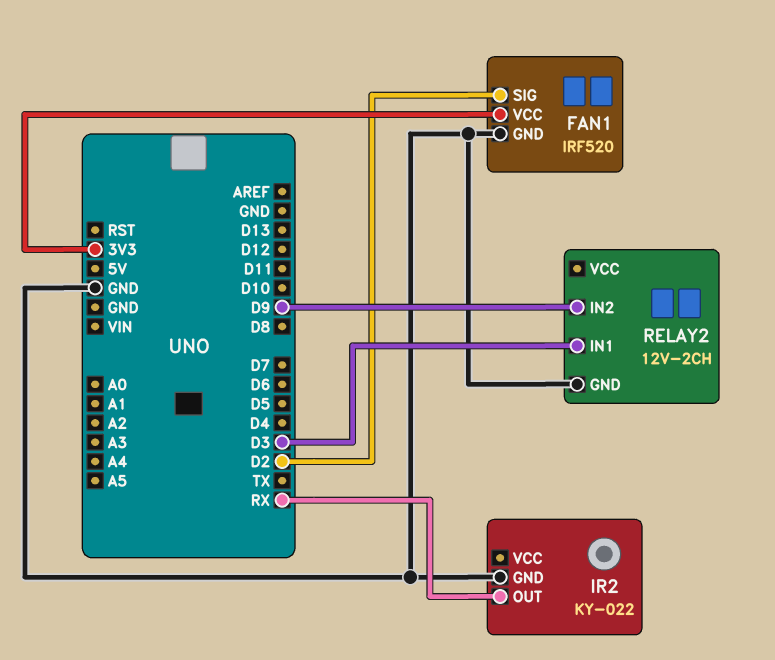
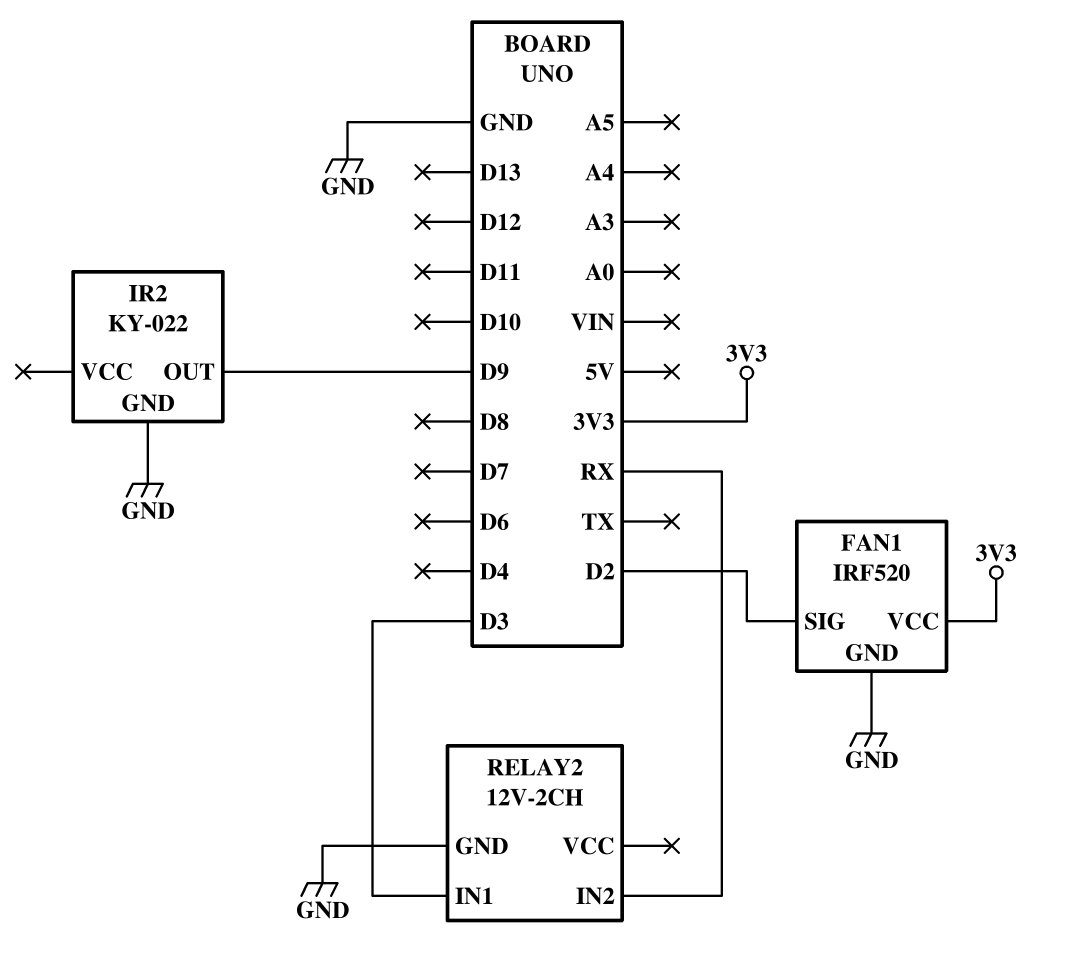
IR2 pin OUT: RX -> D9
RELAY2 pin IN2: D9 -> RX

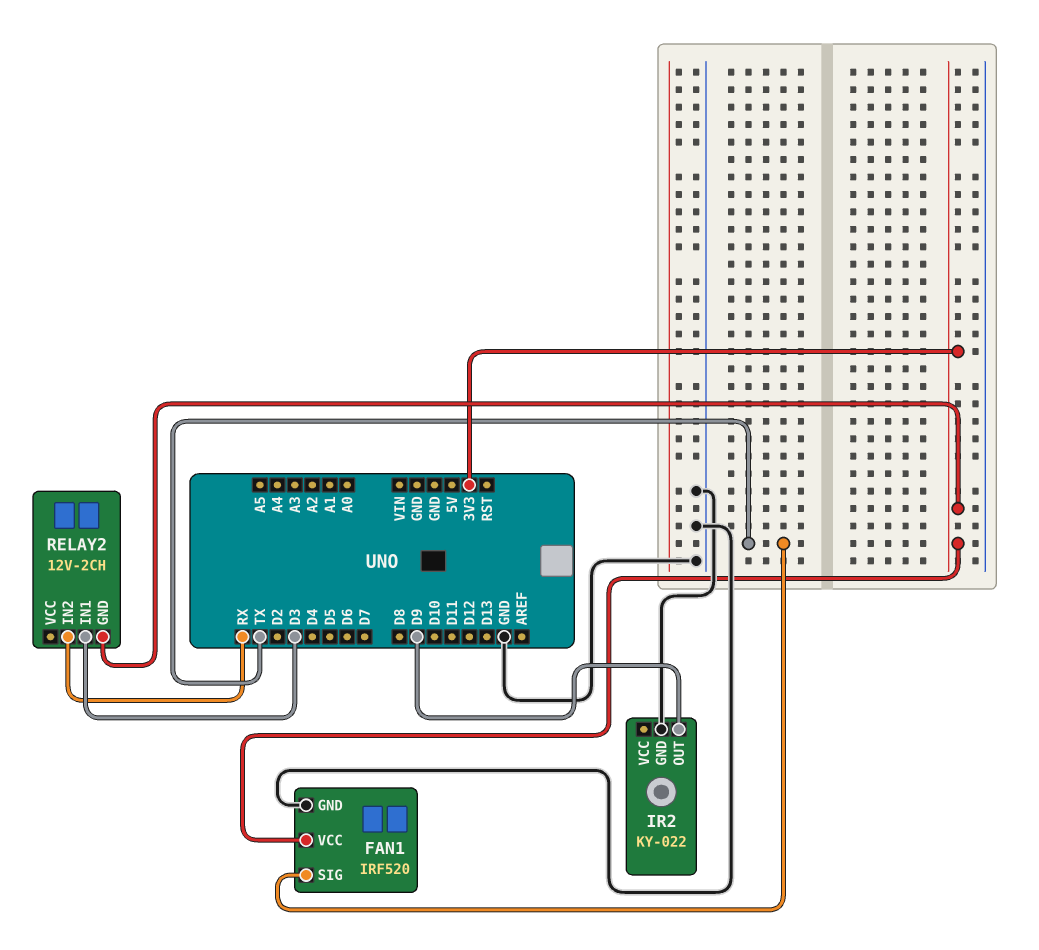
FAN1 pin SIG: D2 -> TX
RELAY2 pin GND: GND -> 3V3

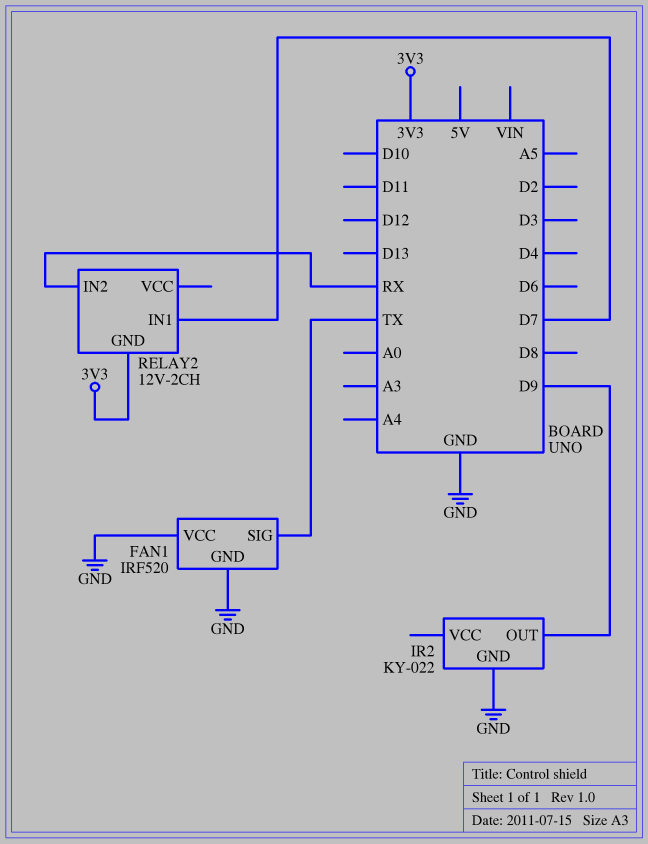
FAN1 pin VCC: 3V3 -> GND
RELAY2 pin IN1: D3 -> D7

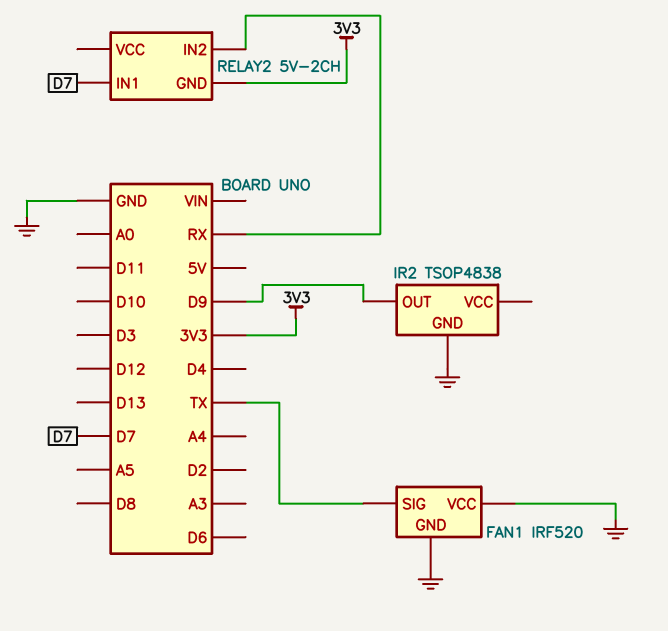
IR2: KY-022 -> TSOP4838
RELAY2: 12V-2CH -> 5V-2CH

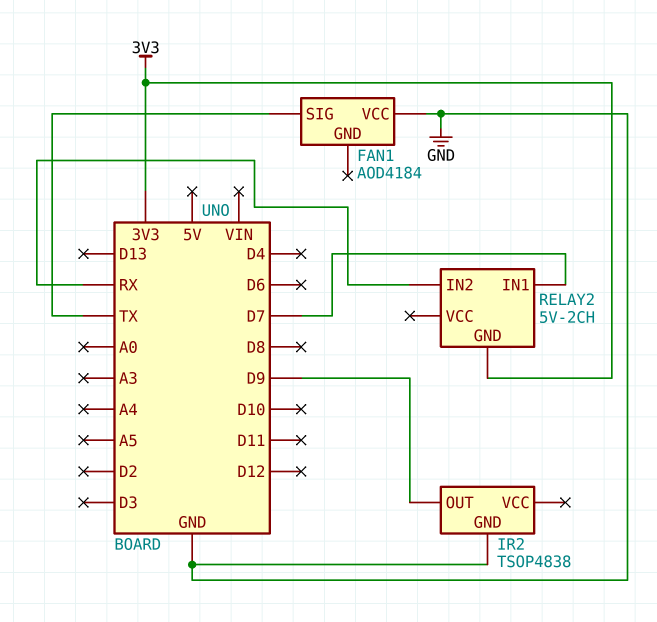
FAN1: IRF520 -> AOD4184
FAN1 pin GND: GND -> none

